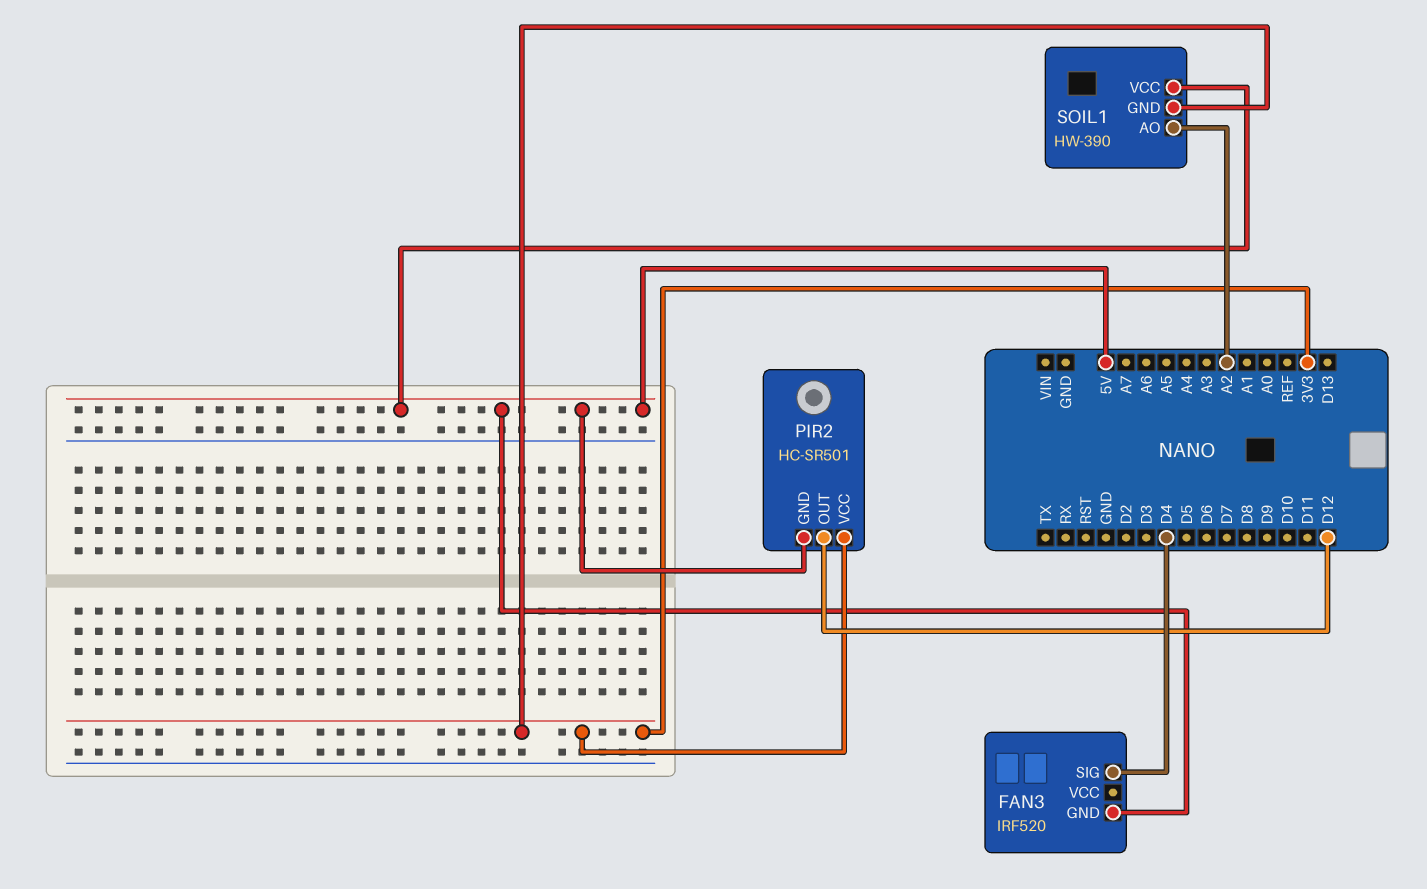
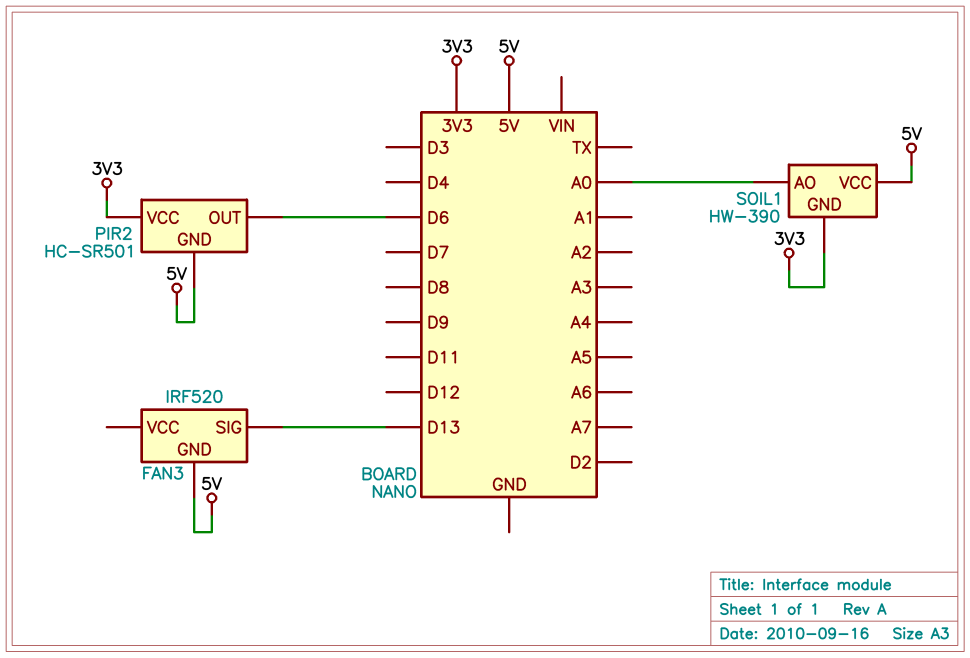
FAN3 pin SIG: D4 -> D13
PIR2 pin OUT: D12 -> D6
SOIL1 pin AO: A2 -> A0

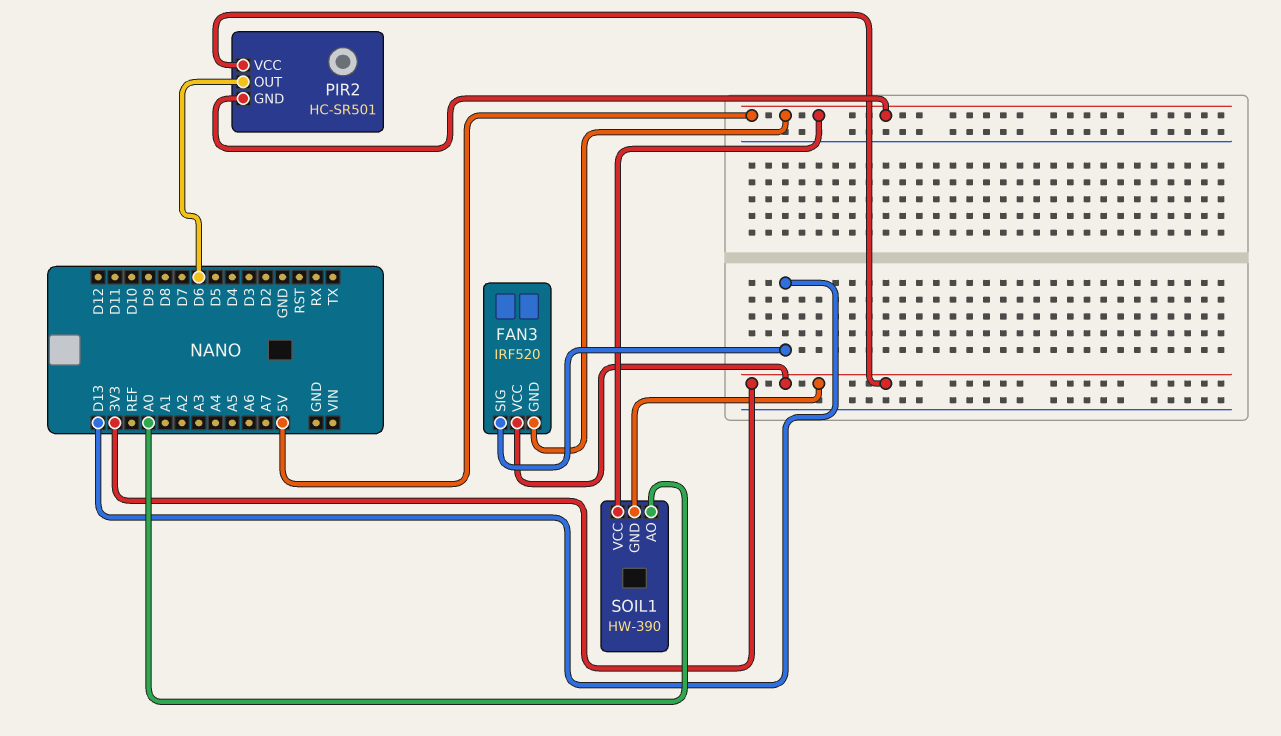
FAN3 pin VCC: none -> 3V3

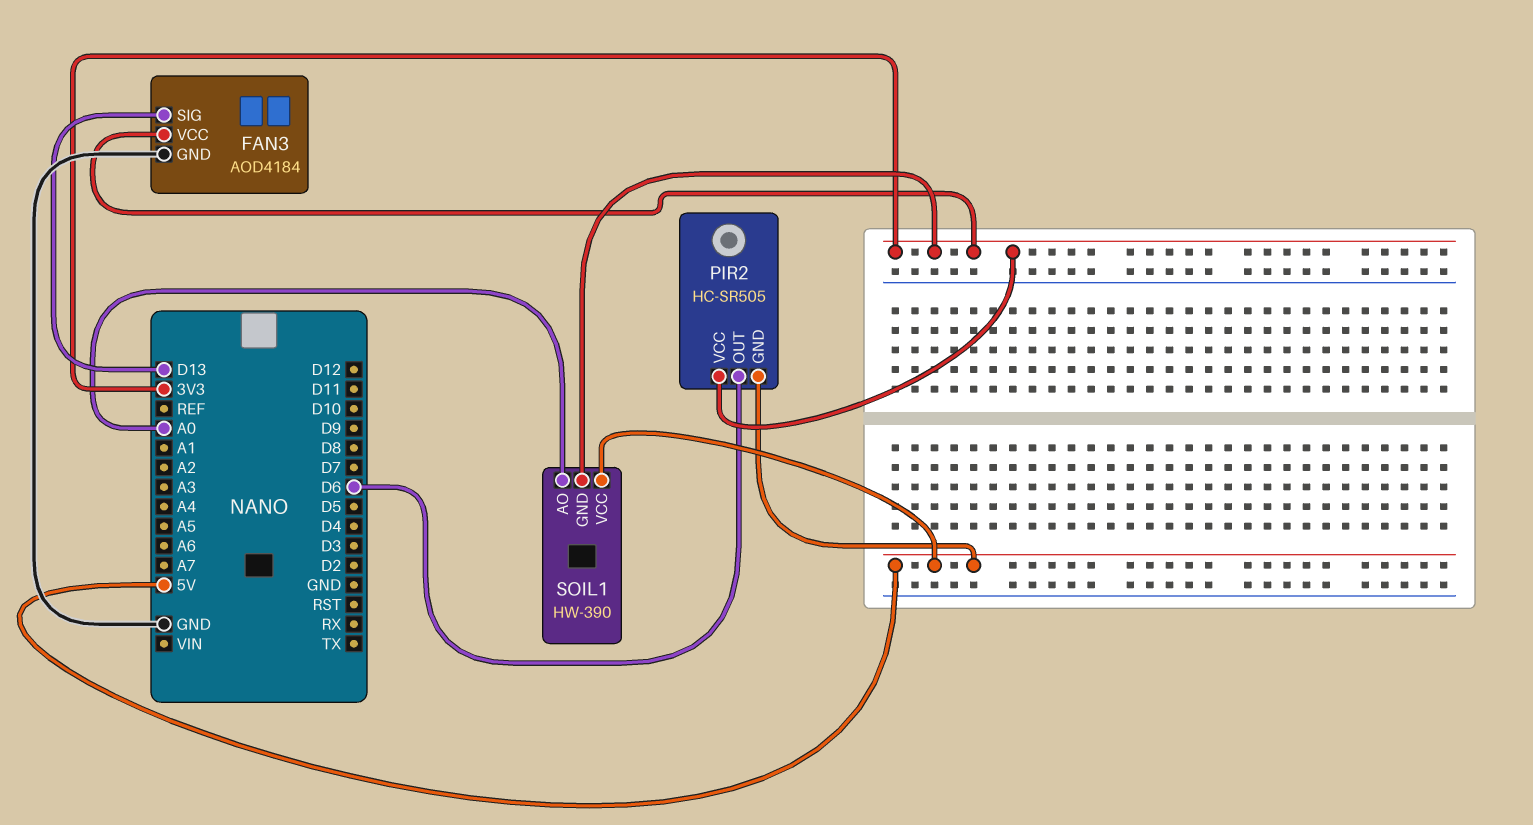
FAN3: IRF520 -> AOD4184
FAN3 pin GND: 5V -> GND
PIR2: HC-SR501 -> HC-SR505

